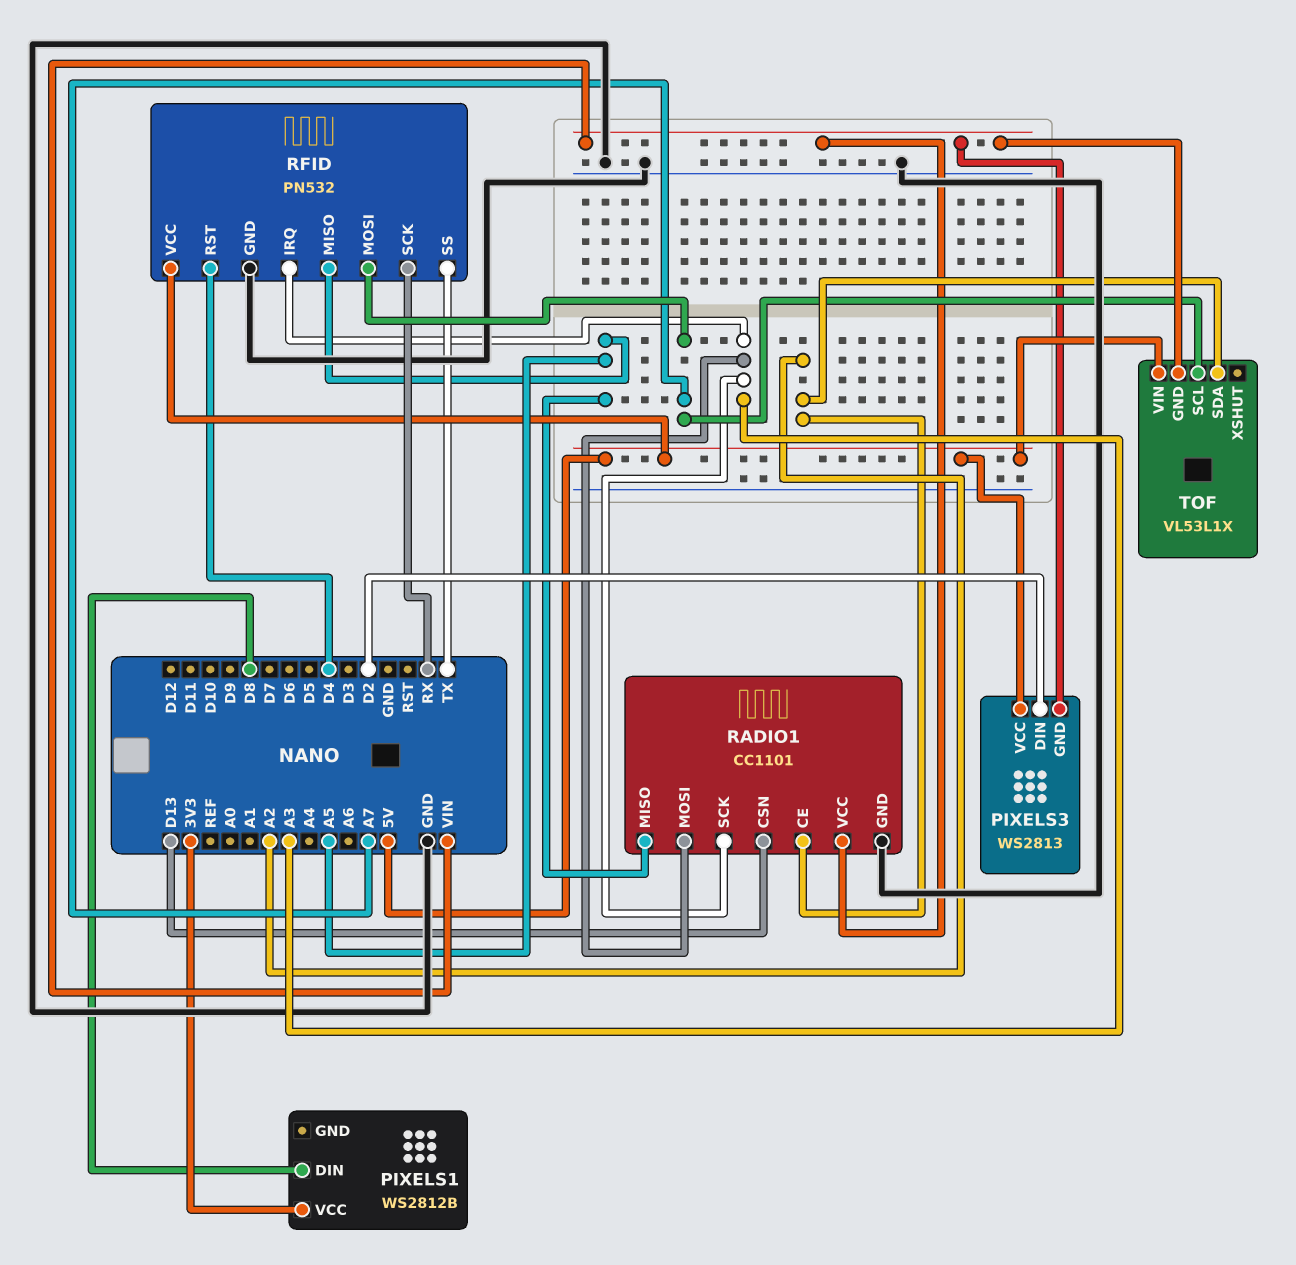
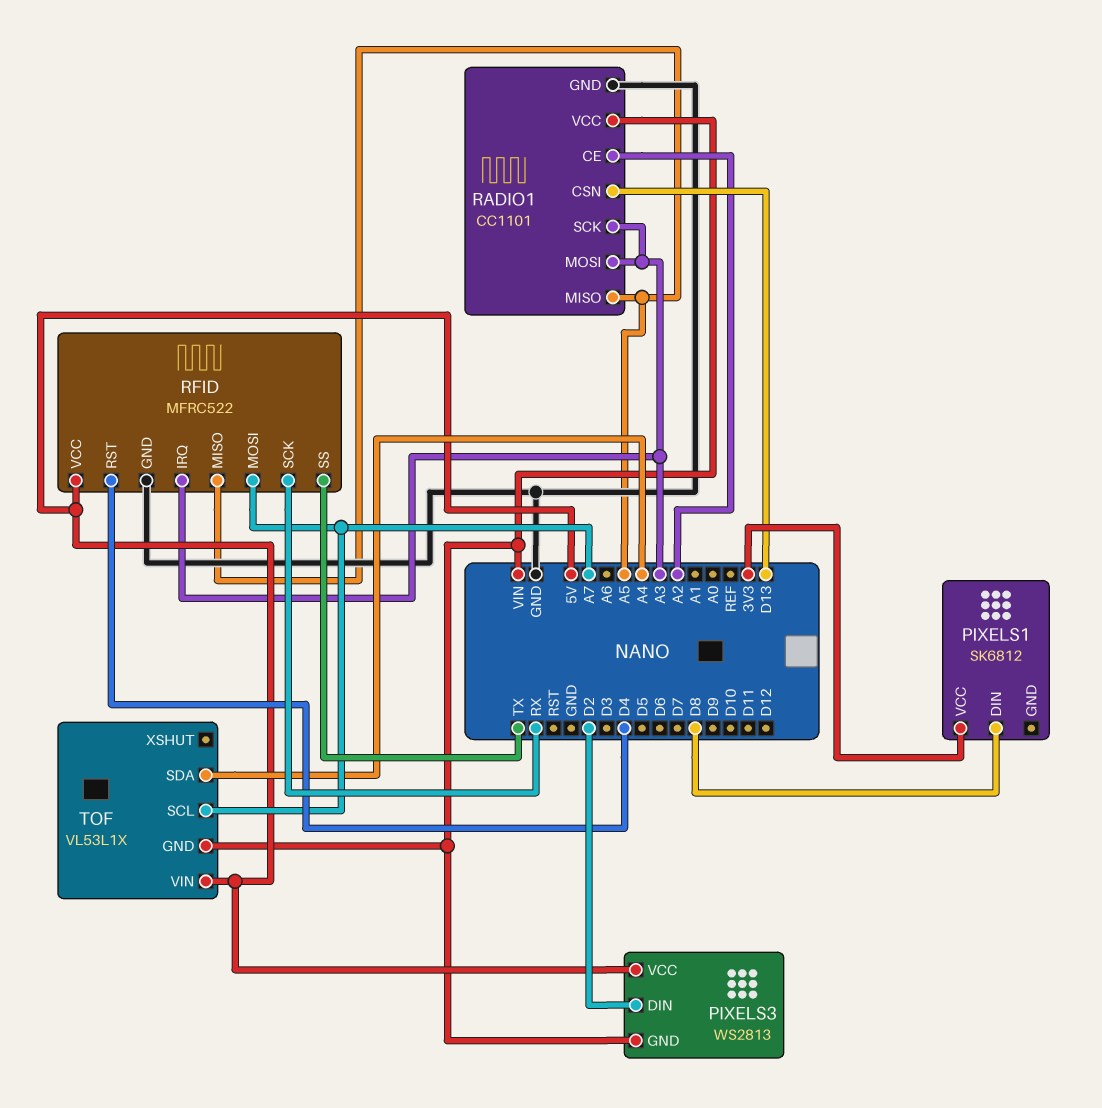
PIXELS1: WS2812B -> SK6812
RFID: PN532 -> MFRC522
TOF pin SDA: A2 -> A4

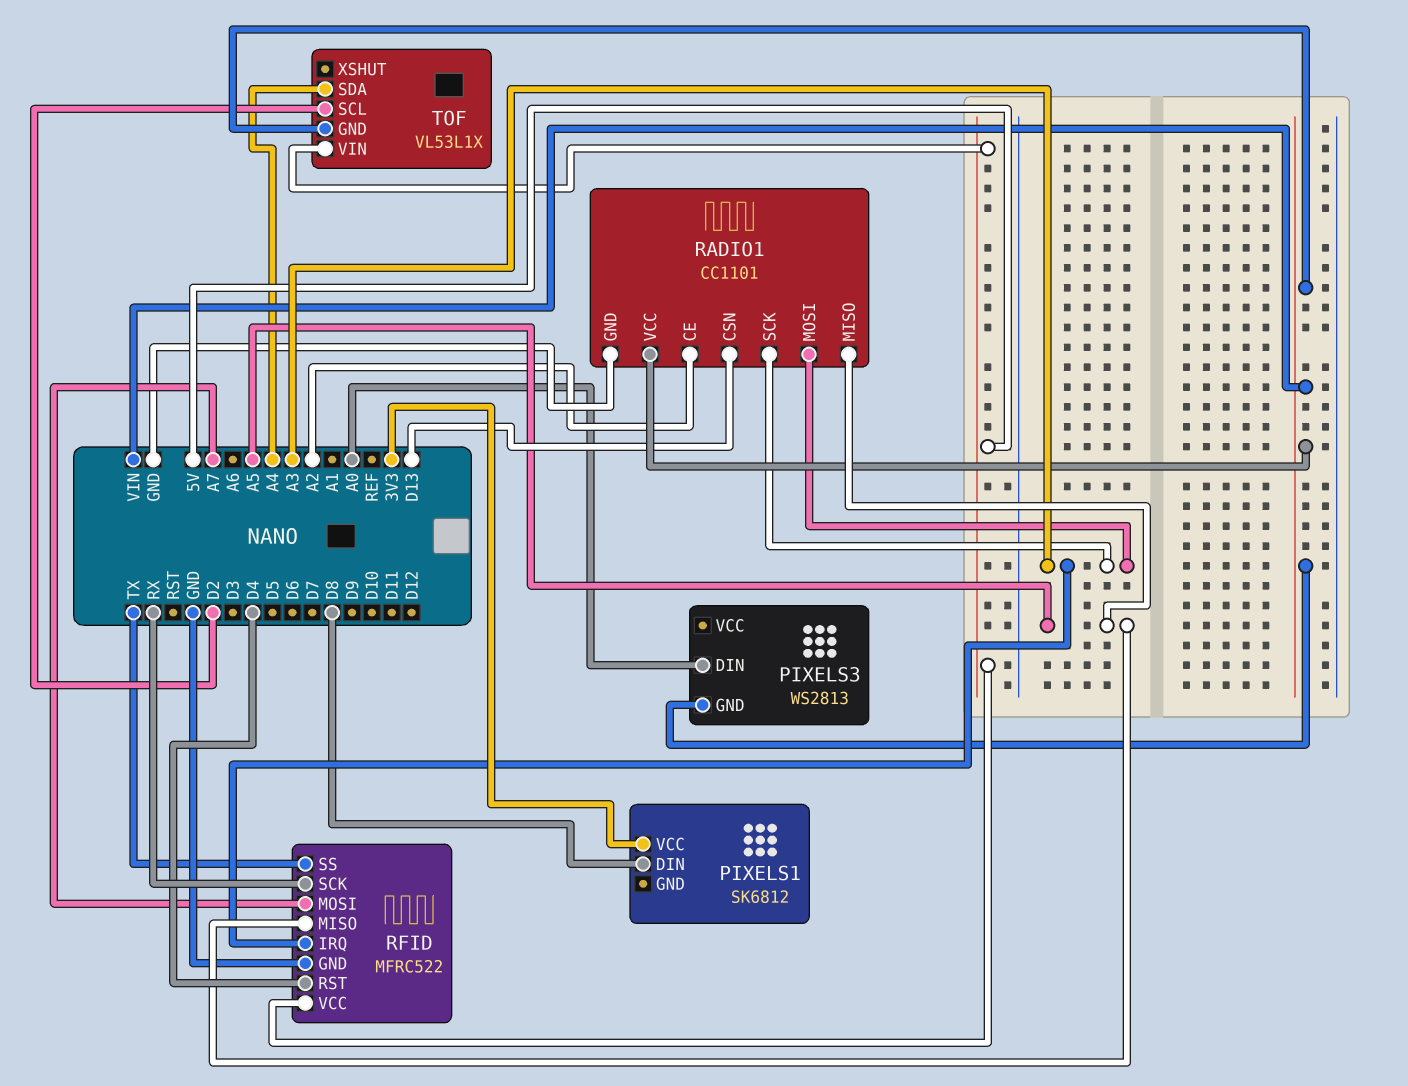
PIXELS3 pin DIN: D2 -> A0
PIXELS3 pin VCC: 5V -> none
TOF pin SCL: A7 -> D2

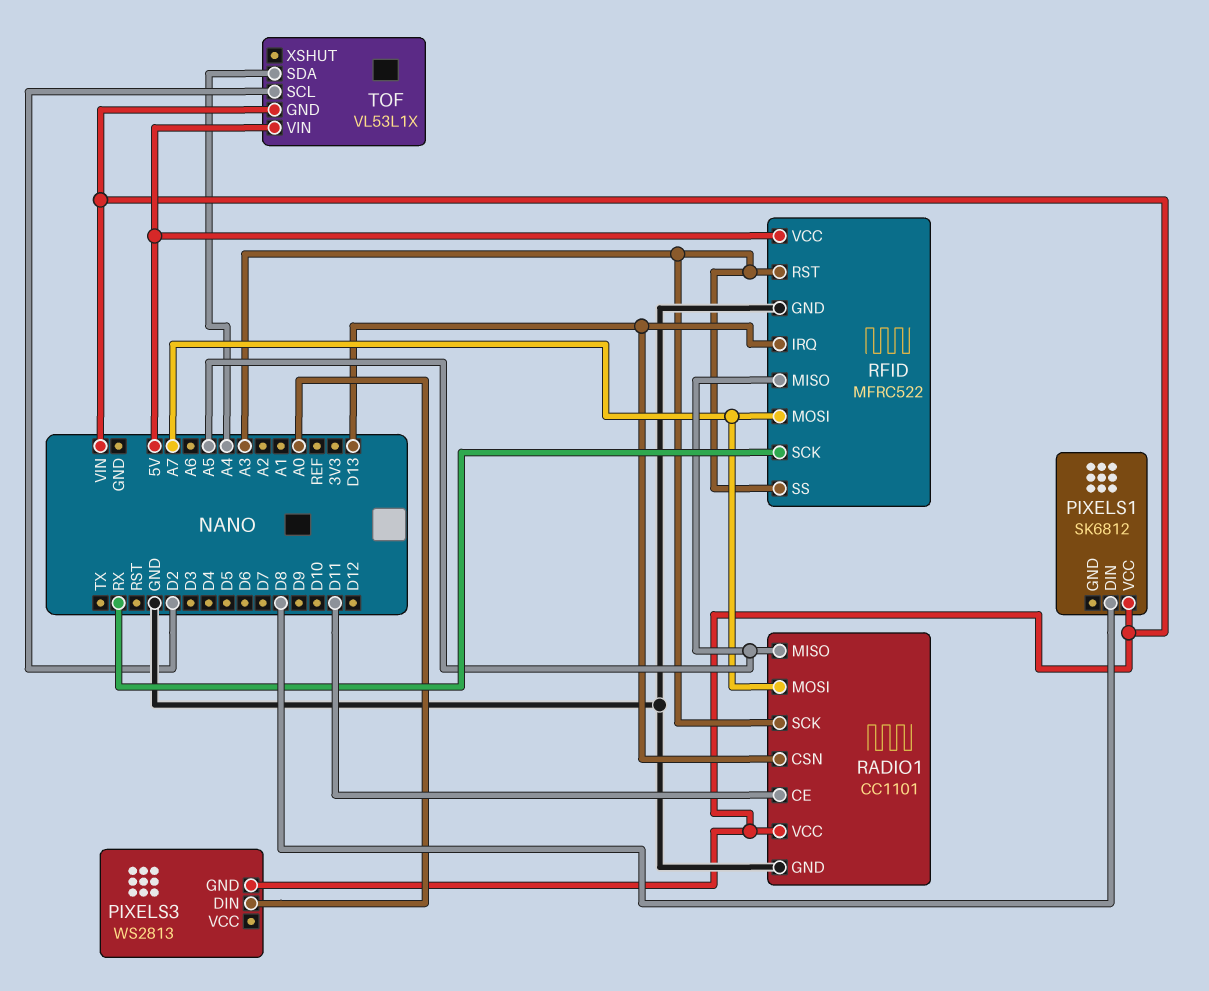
PIXELS1 pin VCC: 3V3 -> VIN
RADIO1 pin CE: A2 -> D11
RADIO1 pin MOSI: A3 -> A7
RFID pin IRQ: A3 -> D13
RFID pin RST: D4 -> A3
RFID pin SS: TX -> A3

